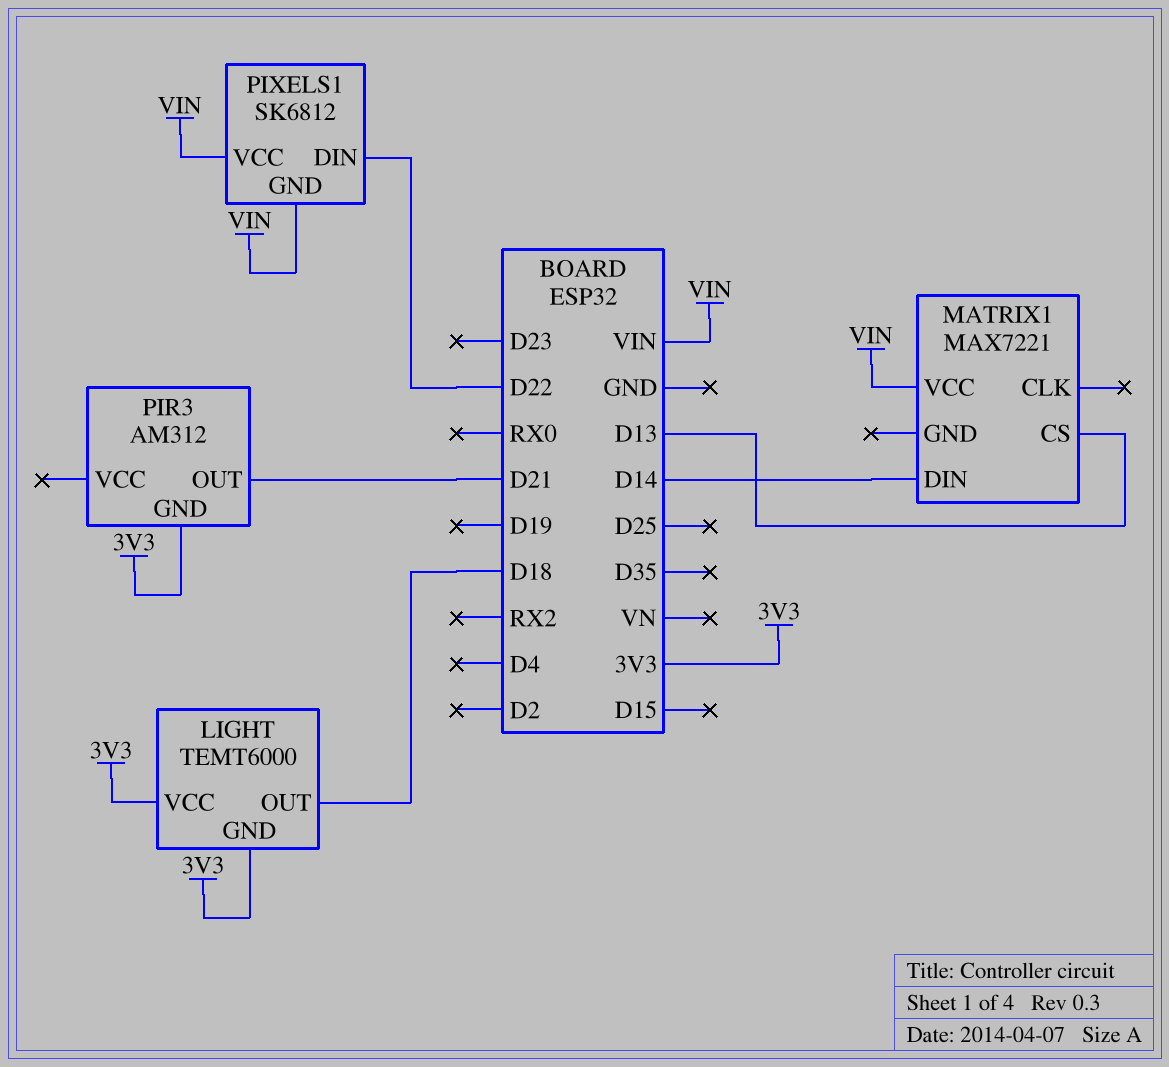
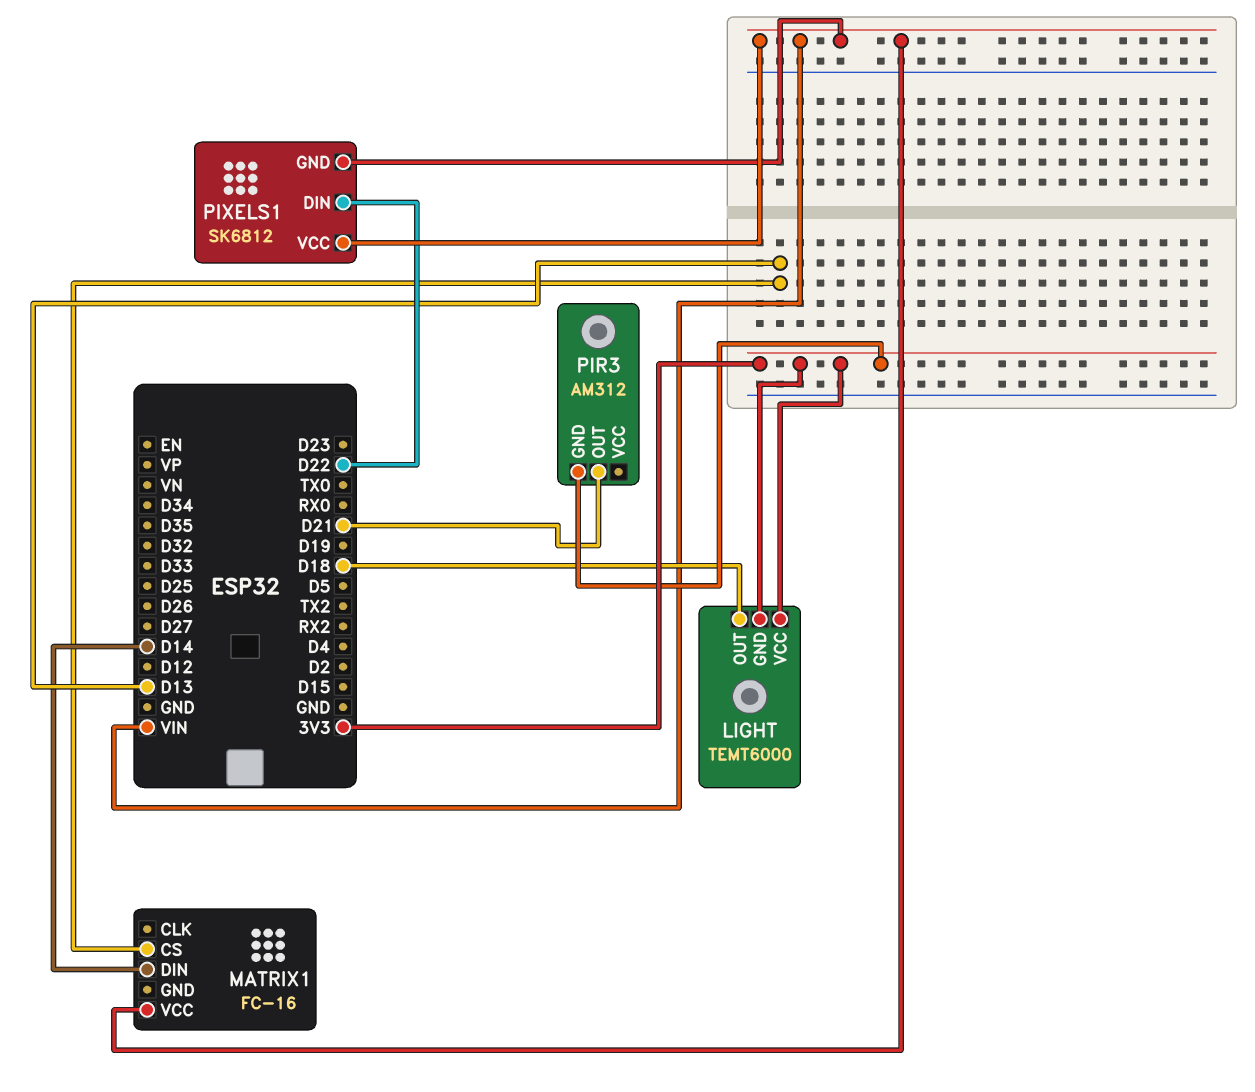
MATRIX1: MAX7221 -> FC-16

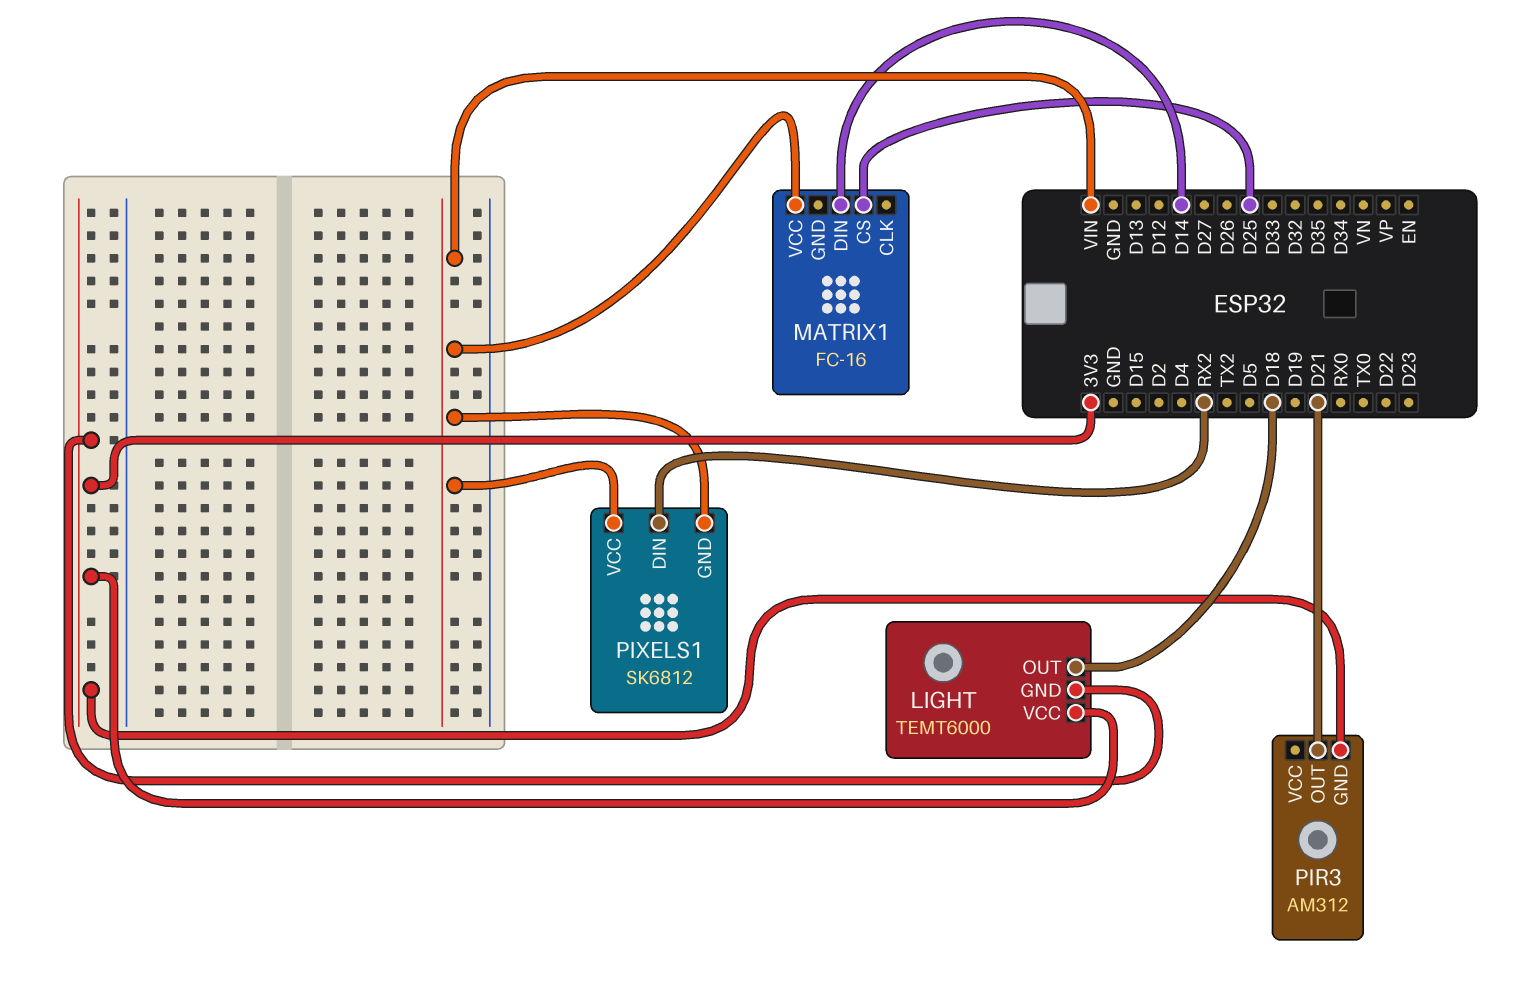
MATRIX1 pin CS: D13 -> D25
PIXELS1 pin DIN: D22 -> RX2

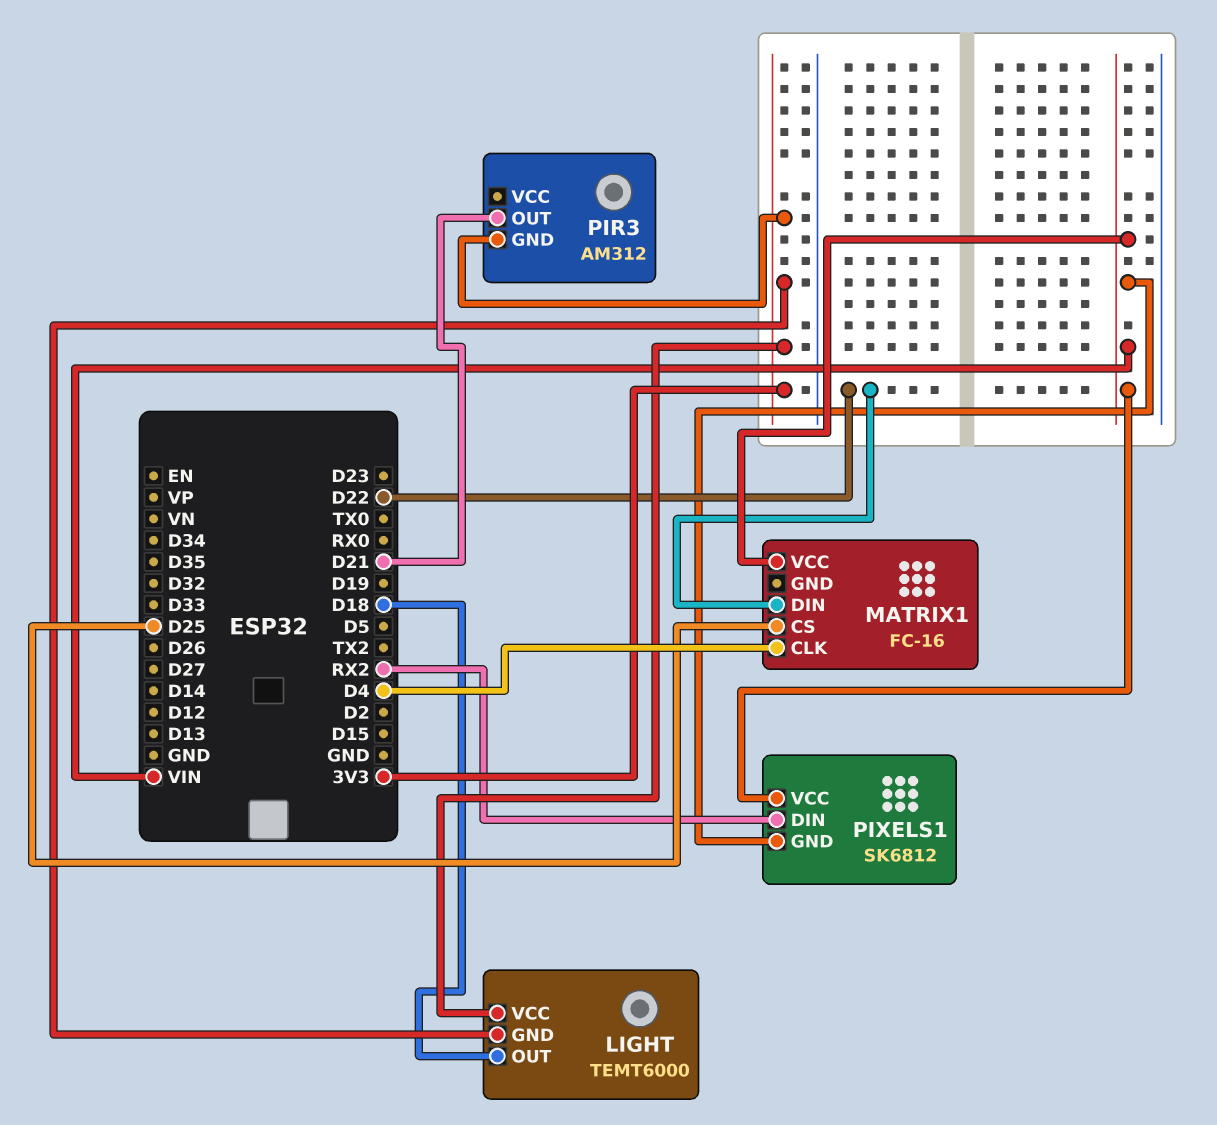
MATRIX1 pin CLK: none -> D4
MATRIX1 pin DIN: D14 -> D22

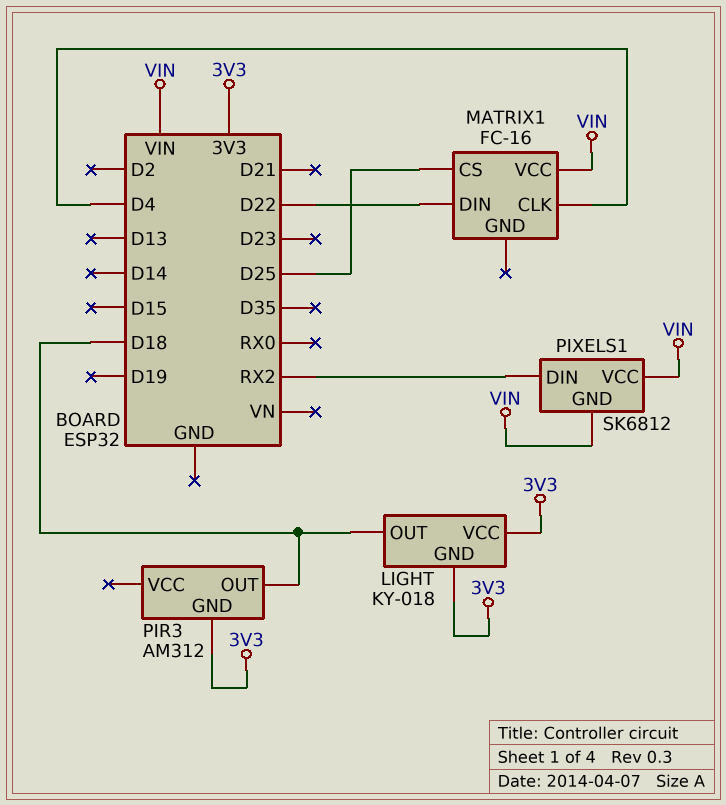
LIGHT: TEMT6000 -> KY-018
PIR3 pin OUT: D21 -> D18

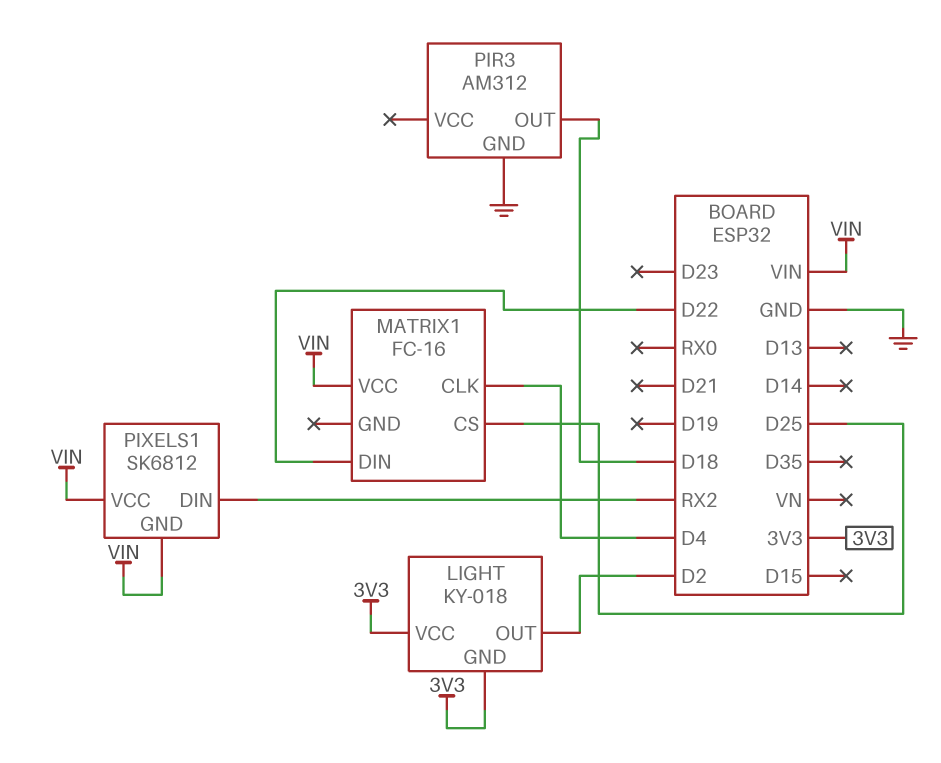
LIGHT pin OUT: D18 -> D2
PIR3 pin GND: 3V3 -> GND

